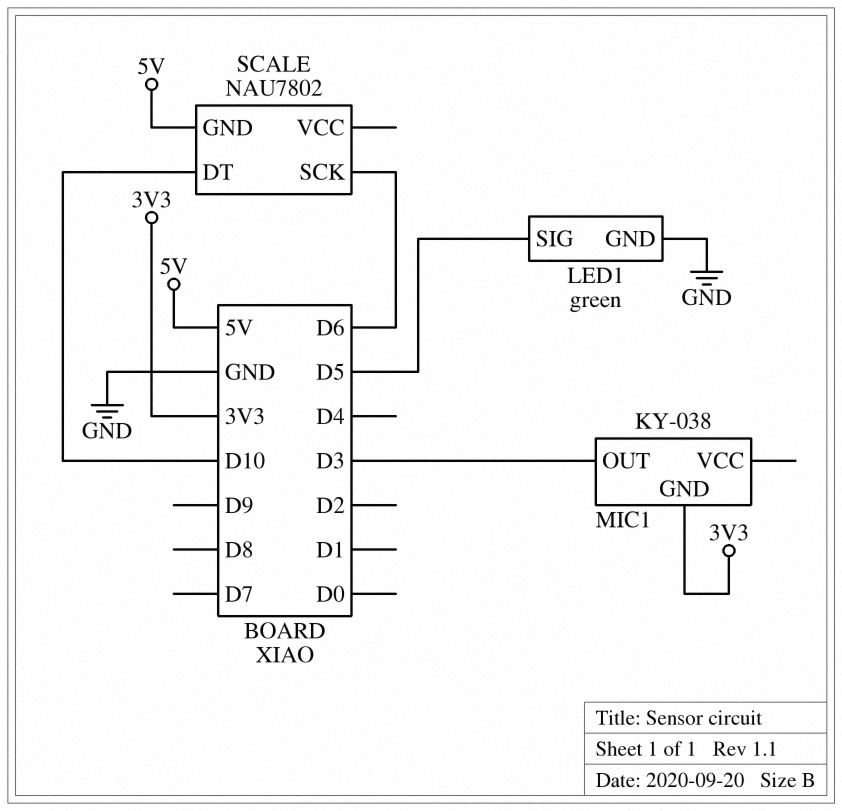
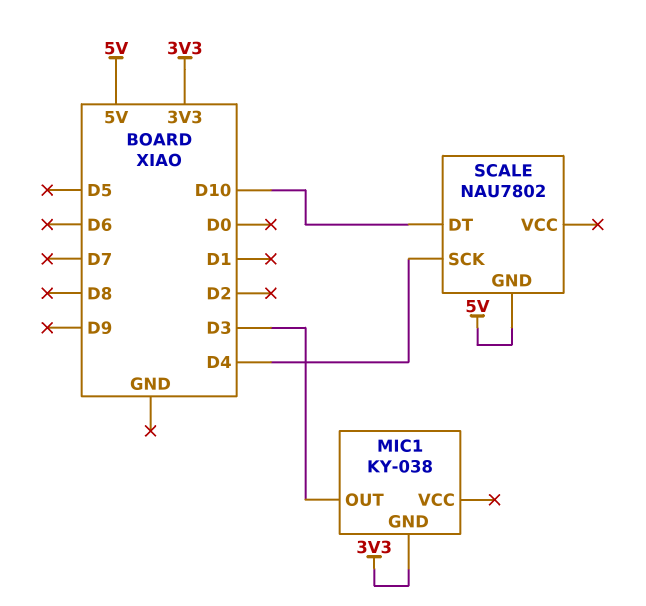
LED1: green -> none
LED1 pin GND: GND -> none
LED1 pin SIG: D5 -> none
SCALE pin SCK: D6 -> D4

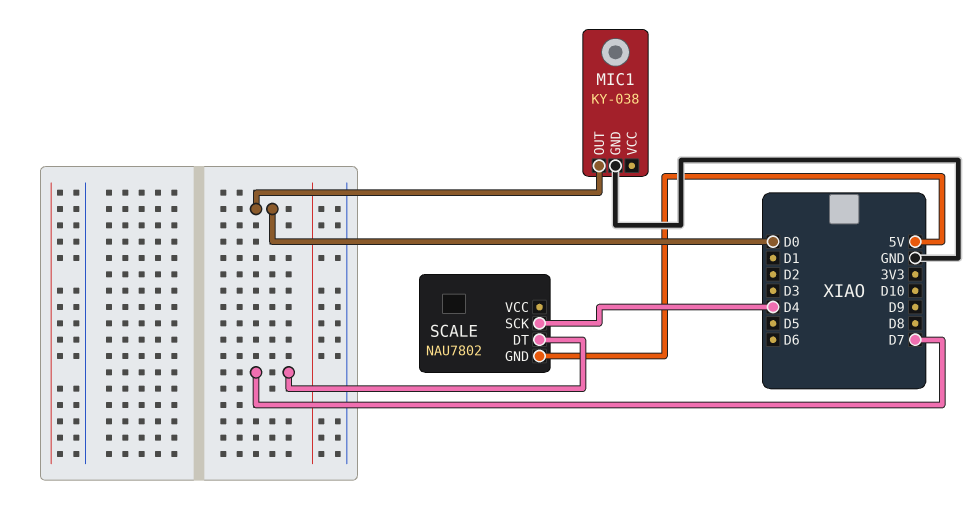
MIC1 pin GND: 3V3 -> GND
MIC1 pin OUT: D3 -> D0
SCALE pin DT: D10 -> D7

